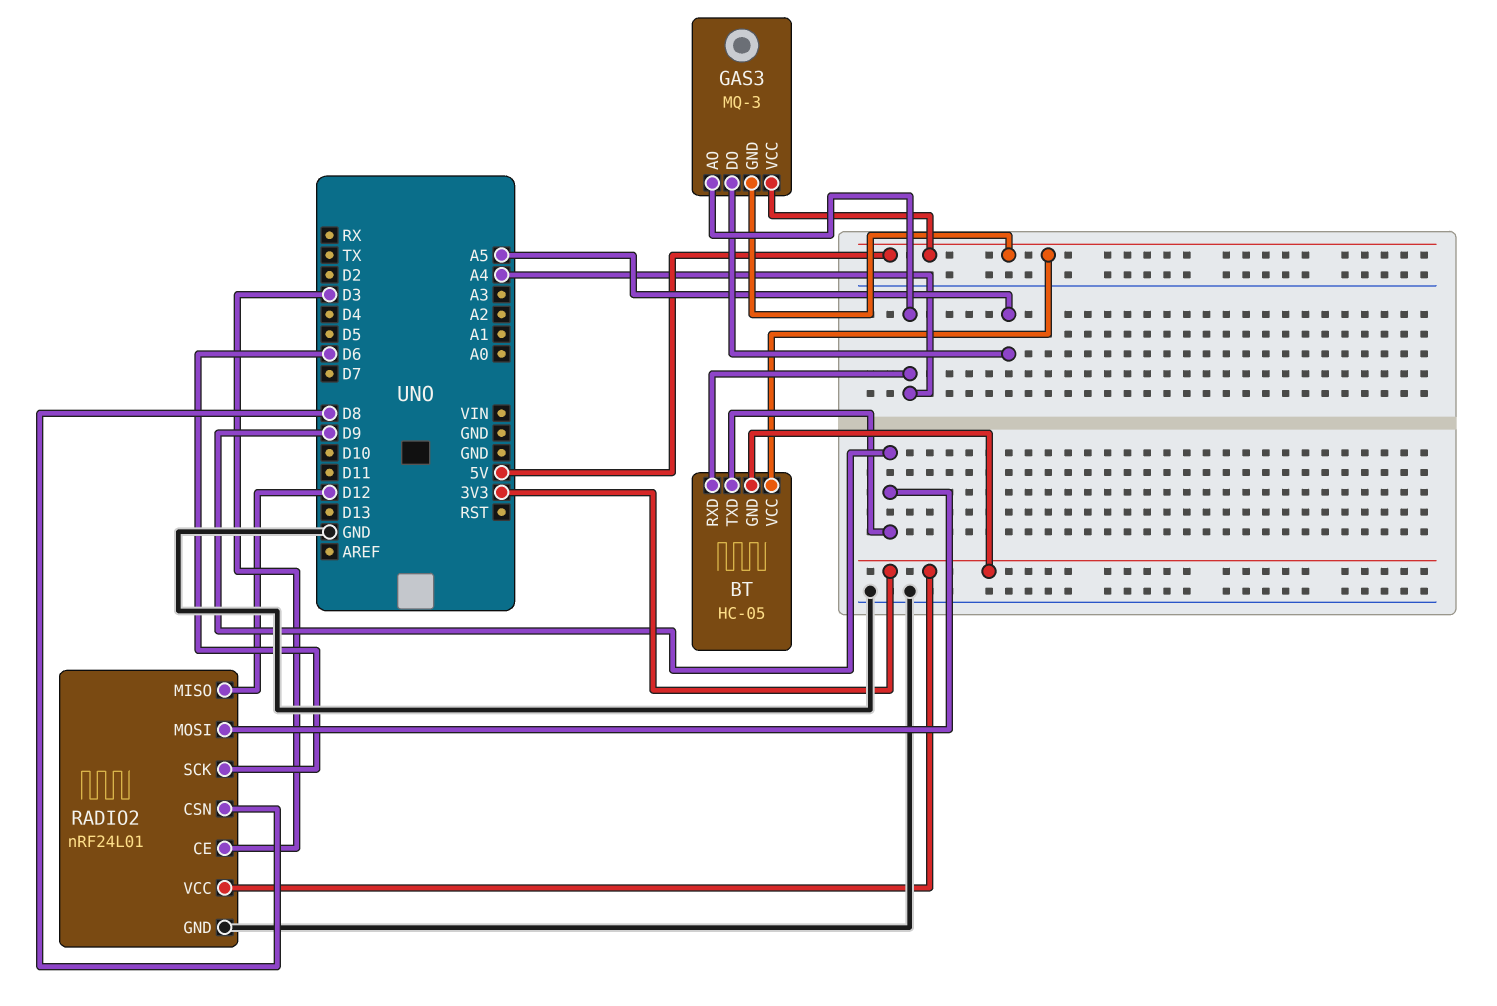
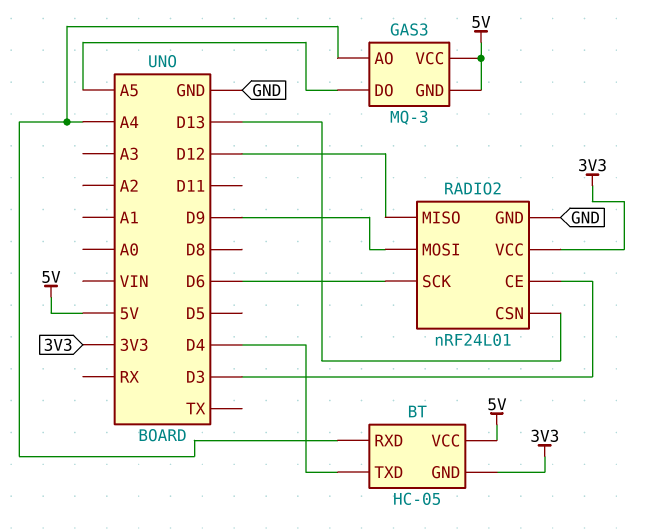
BT pin TXD: D9 -> D4
RADIO2 pin CSN: D8 -> D13

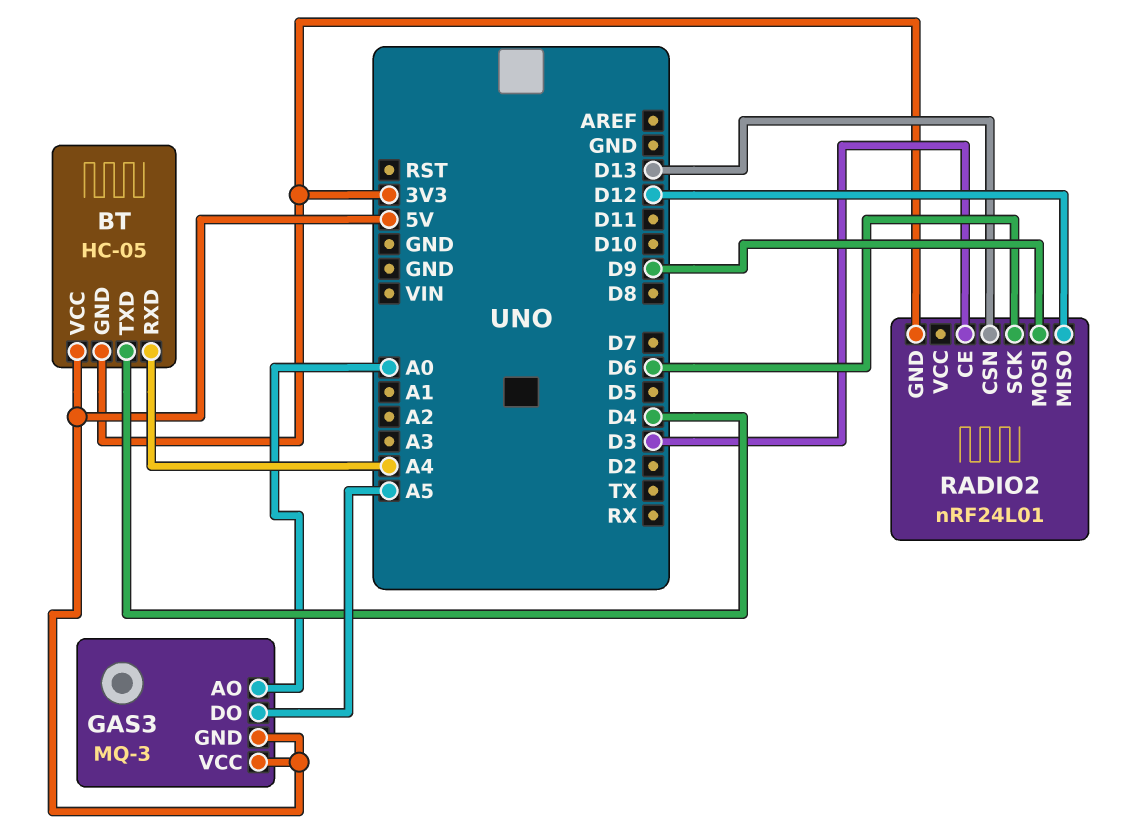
GAS3 pin AO: A4 -> A0
RADIO2 pin GND: GND -> 3V3
RADIO2 pin VCC: 3V3 -> none

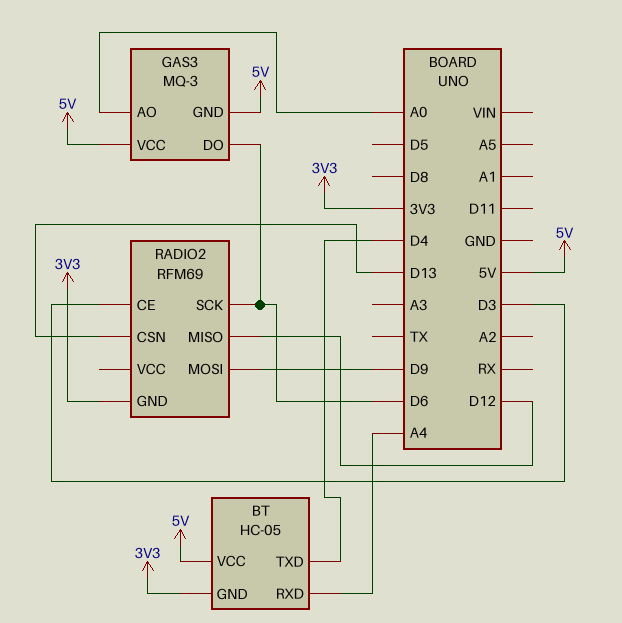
GAS3 pin DO: A5 -> D6
RADIO2: nRF24L01 -> RFM69

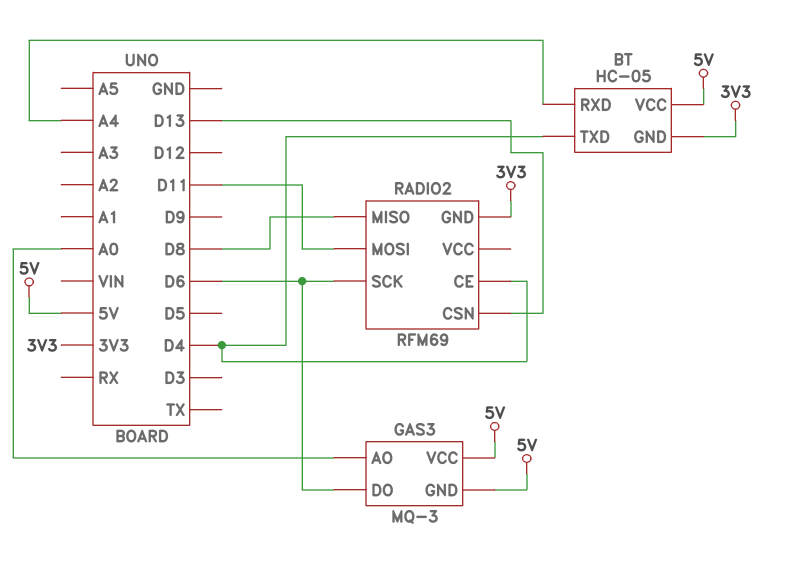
RADIO2 pin CE: D3 -> D4
RADIO2 pin MISO: D12 -> D8
RADIO2 pin MOSI: D9 -> D11

